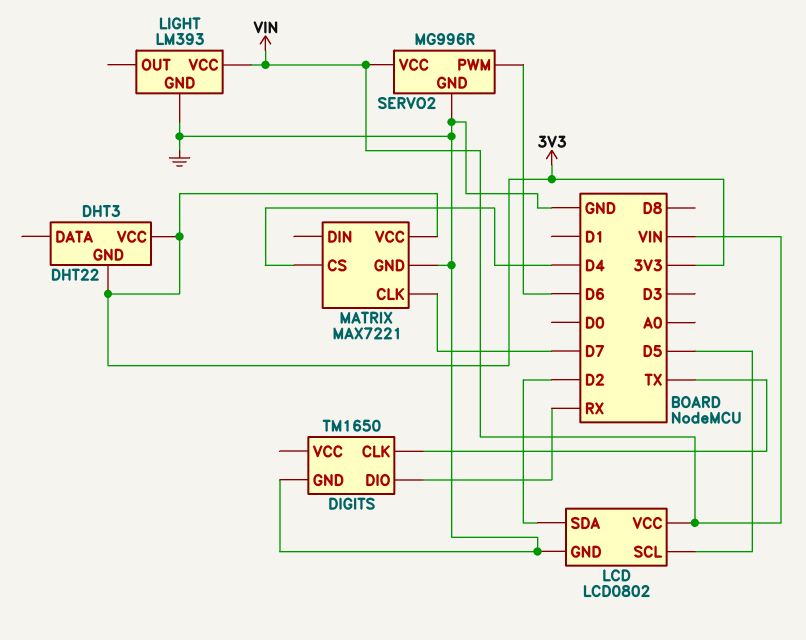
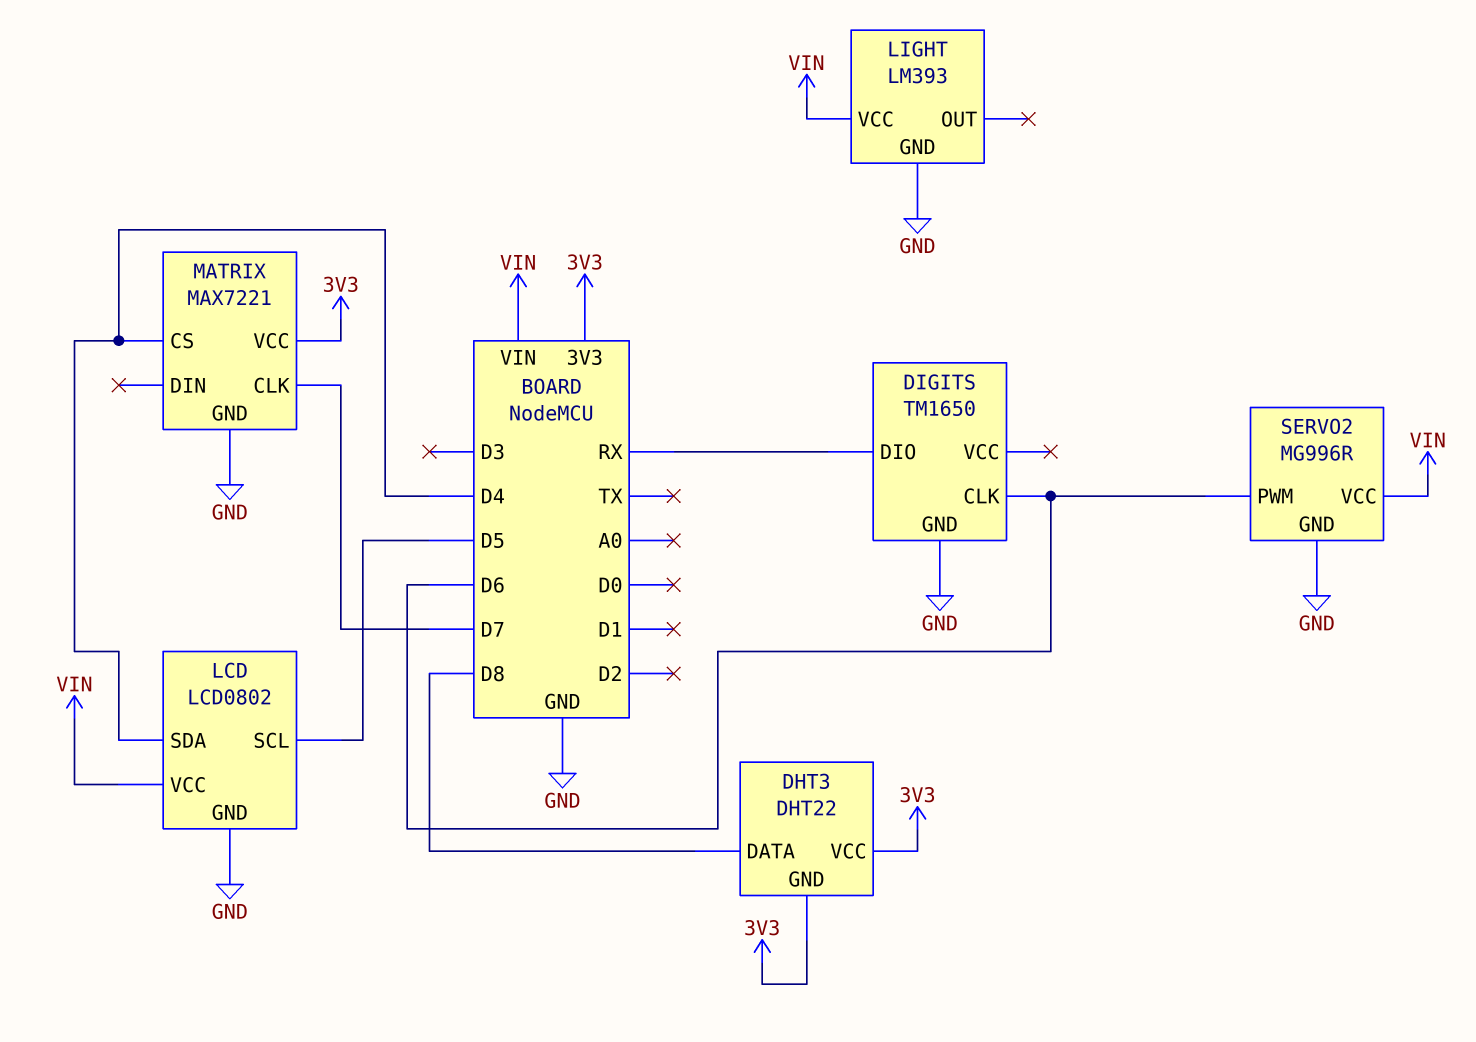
DHT3 pin DATA: none -> D8
DIGITS pin CLK: TX -> D6
LCD pin SDA: D2 -> D4

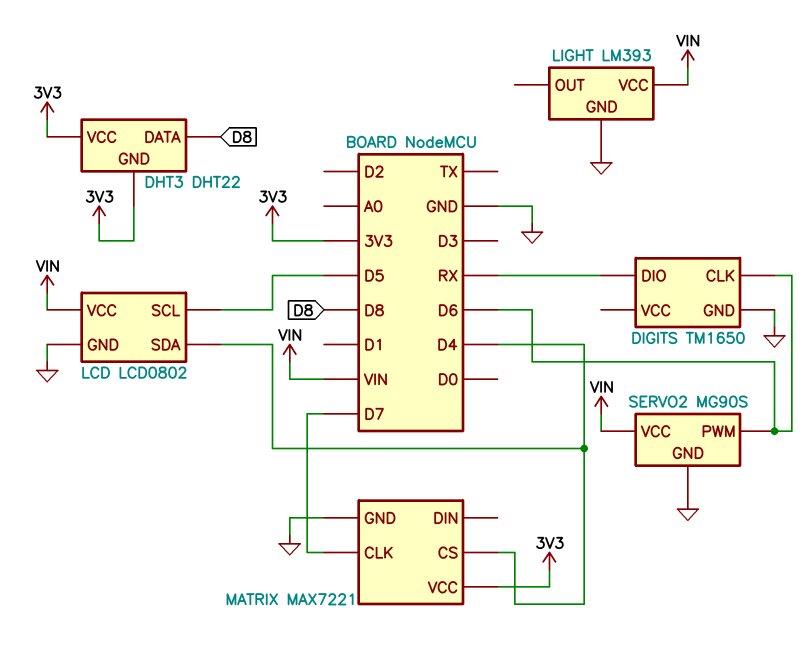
SERVO2: MG996R -> MG90S

